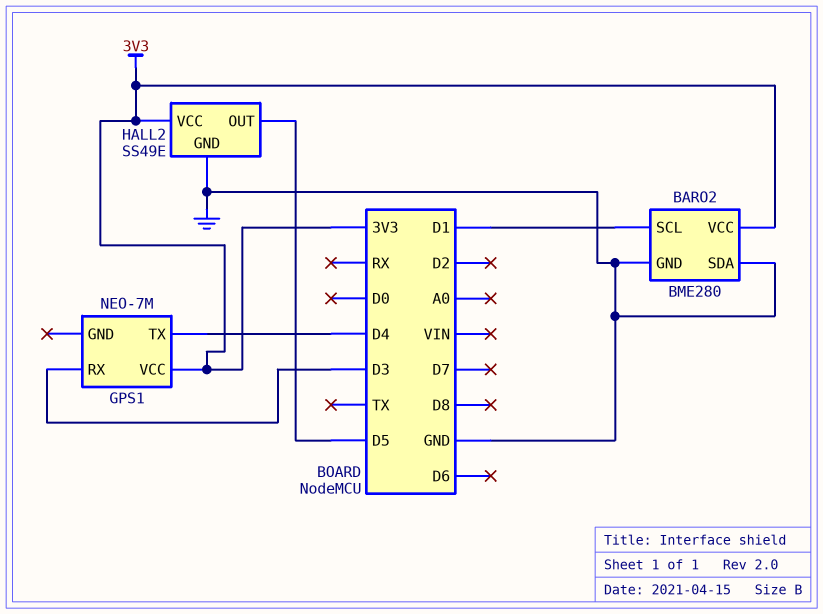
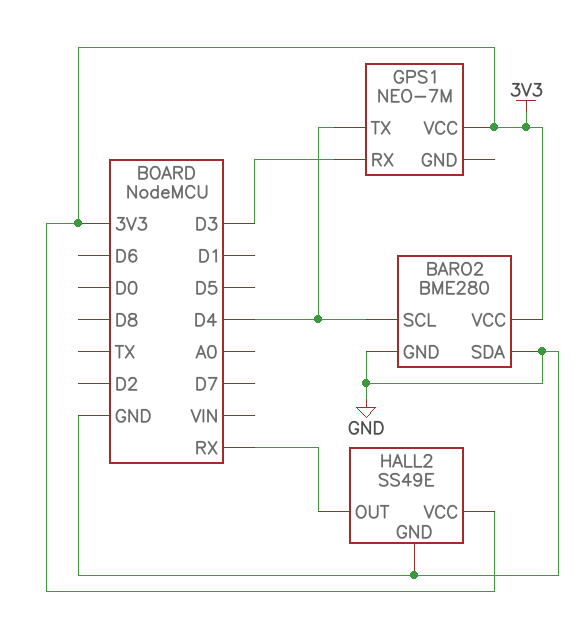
BARO2 pin SCL: D1 -> D4
HALL2 pin OUT: D5 -> RX

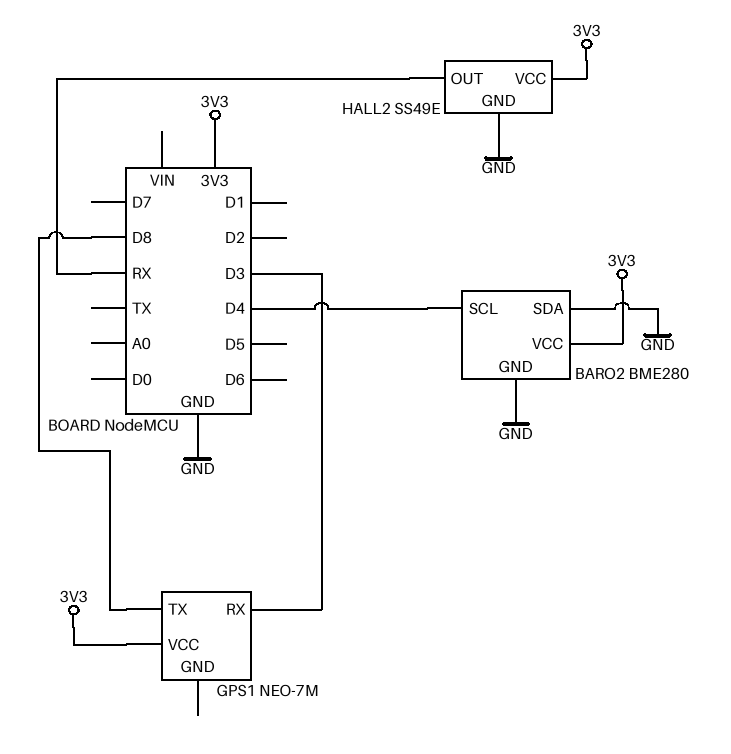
GPS1 pin TX: D4 -> D8

